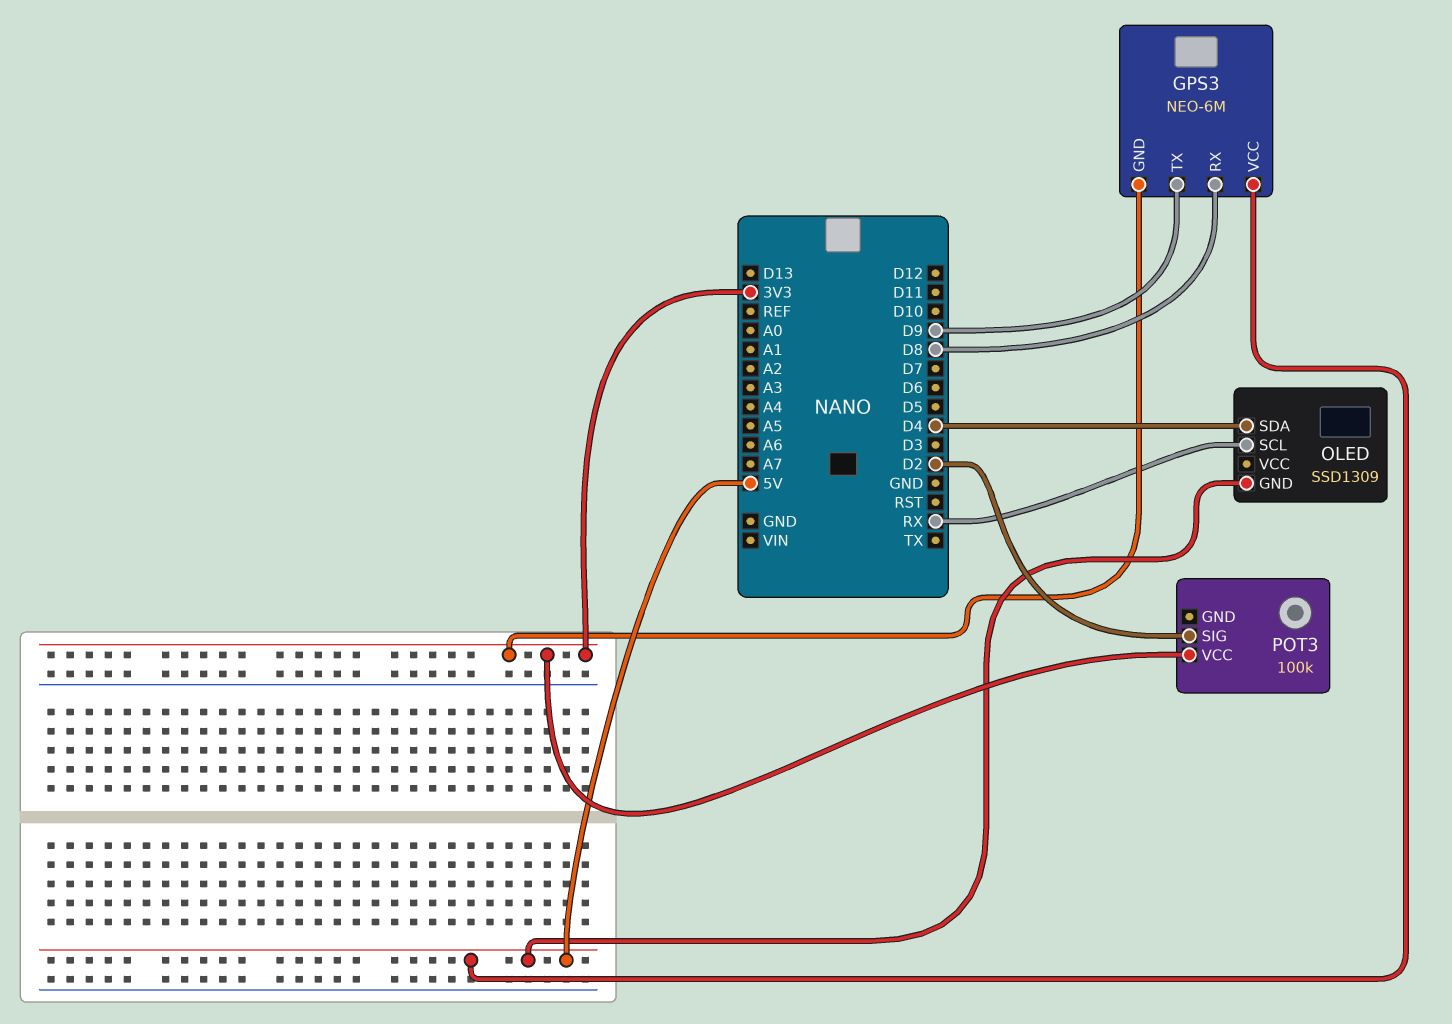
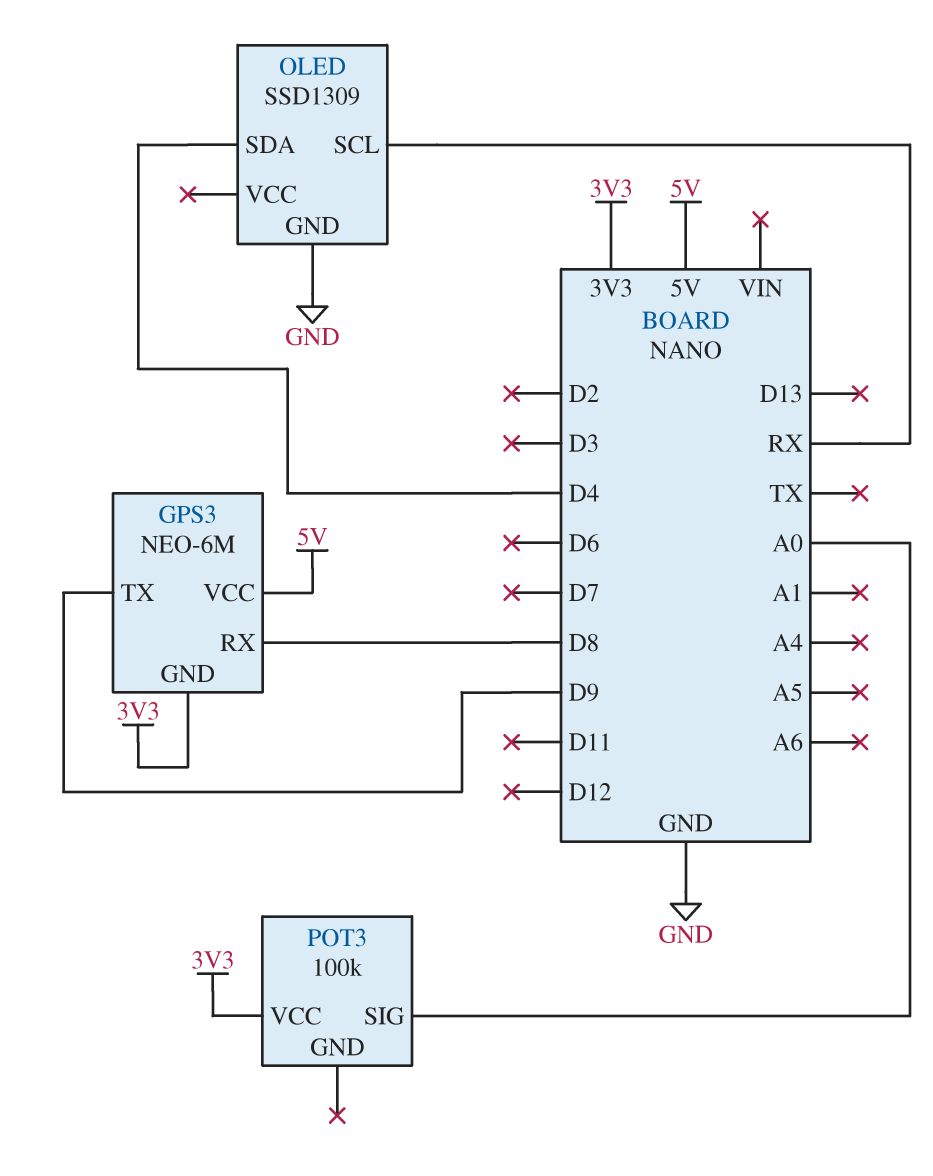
OLED pin GND: 5V -> GND
POT3 pin SIG: D2 -> A0

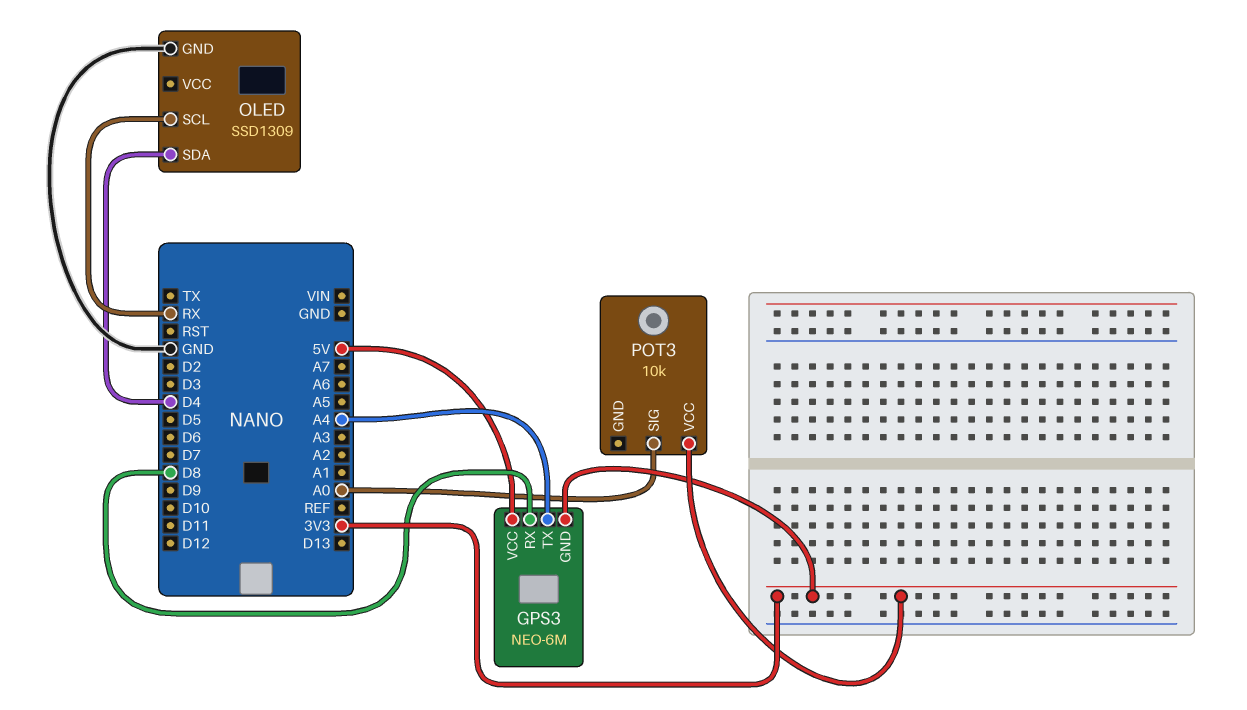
GPS3 pin TX: D9 -> A4
POT3: 100k -> 10k

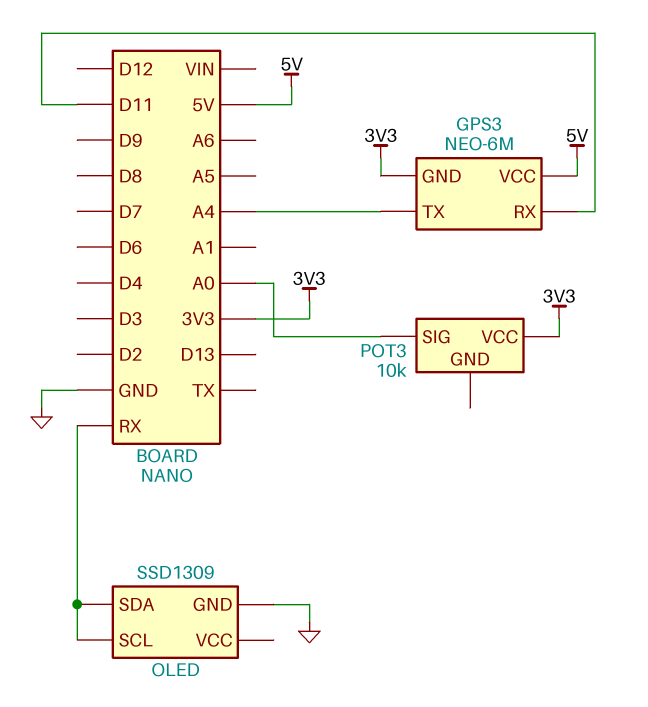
GPS3 pin RX: D8 -> D11
OLED pin SDA: D4 -> RX

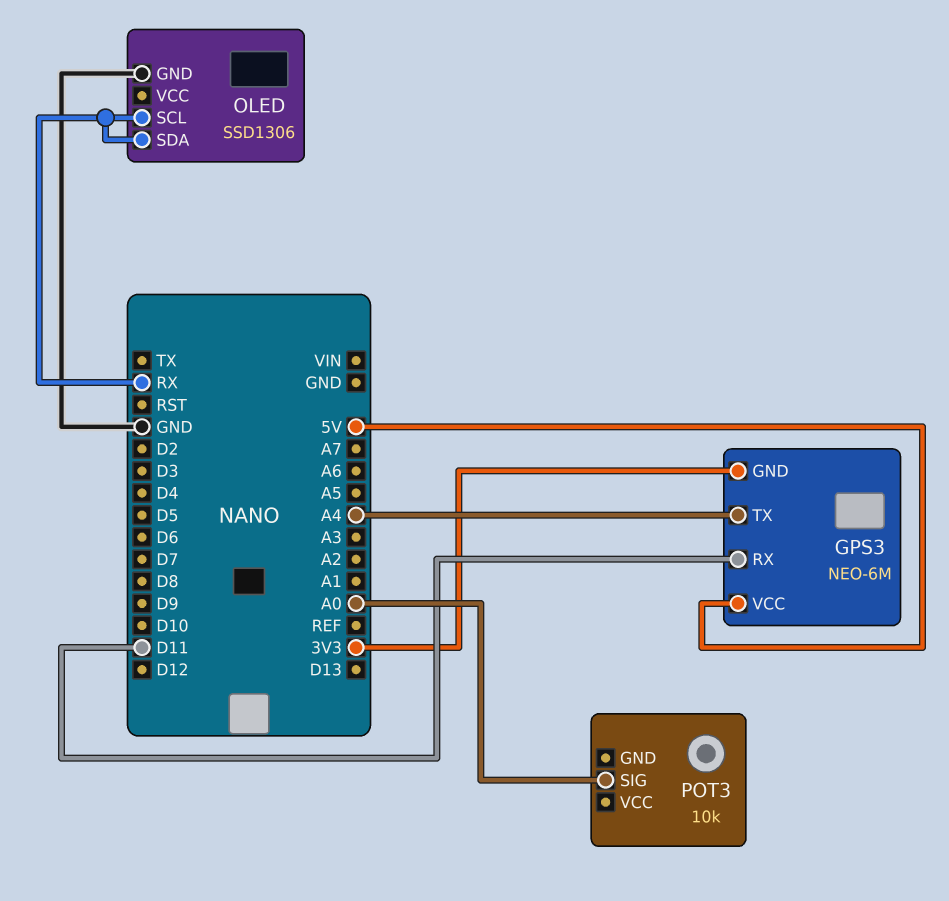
OLED: SSD1309 -> SSD1306
POT3 pin VCC: 3V3 -> none

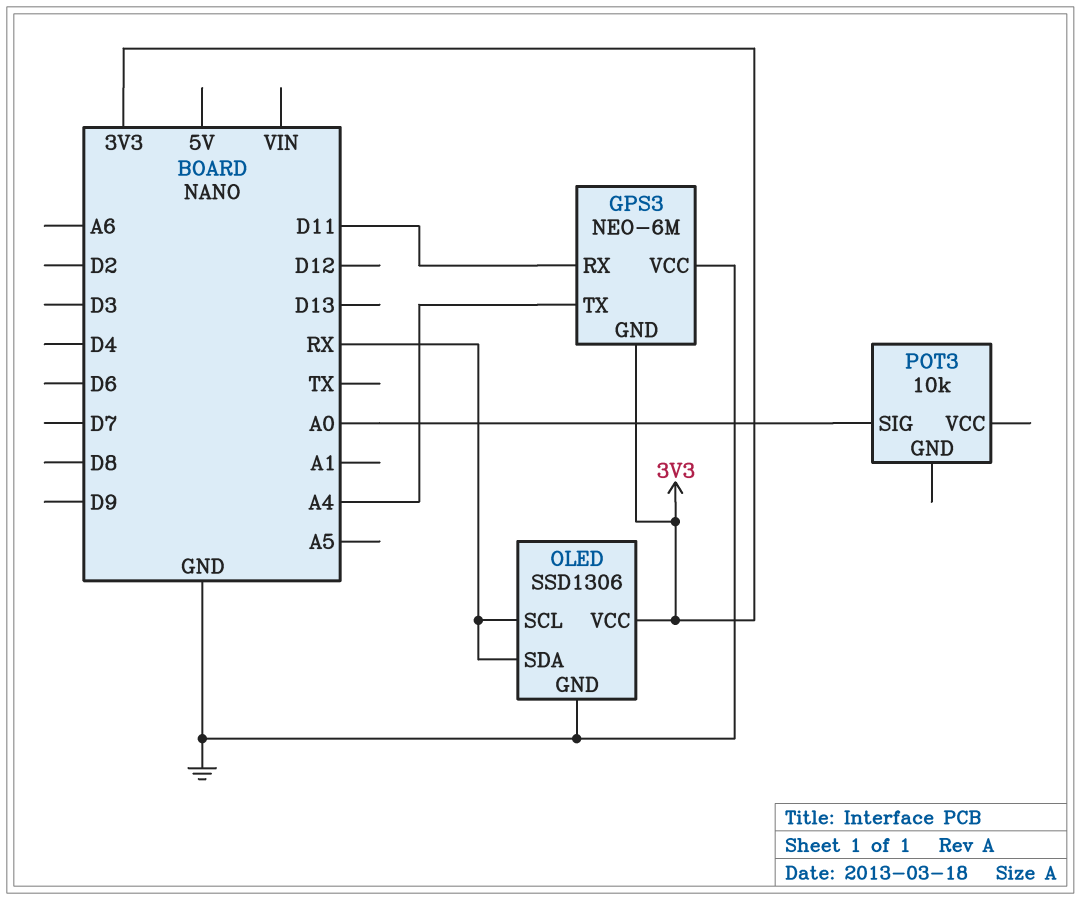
GPS3 pin VCC: 5V -> GND
OLED pin VCC: none -> 3V3

